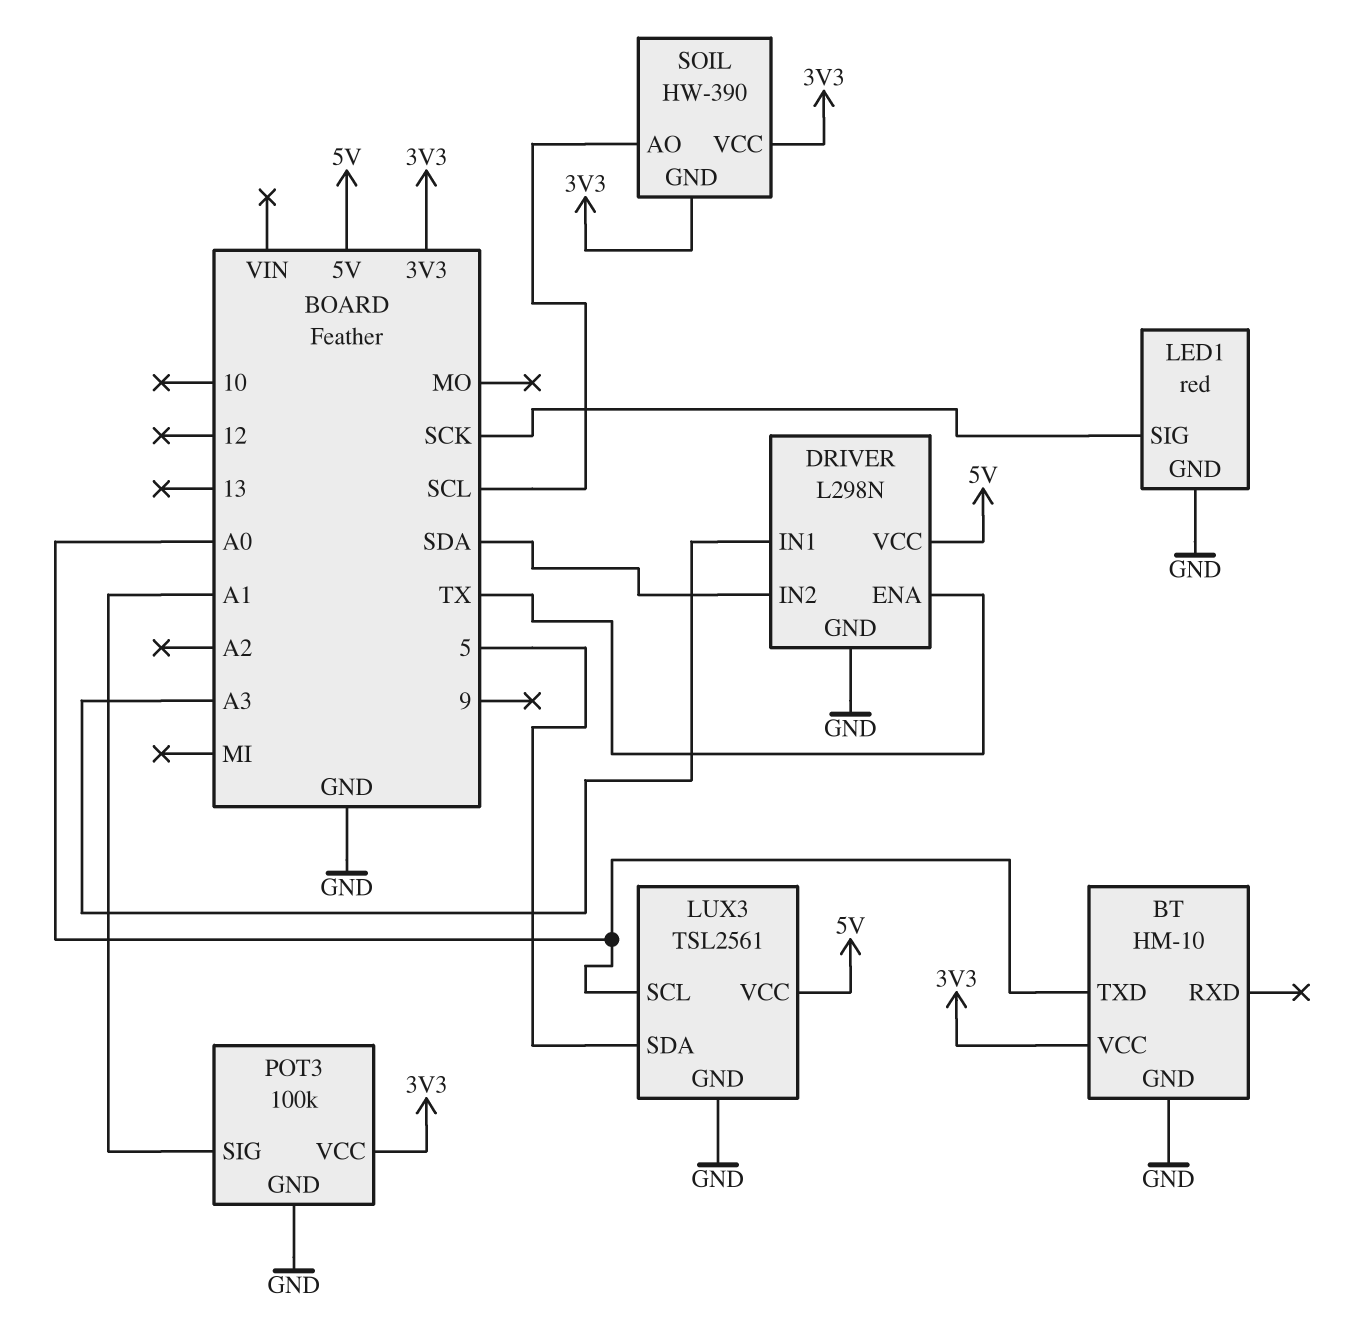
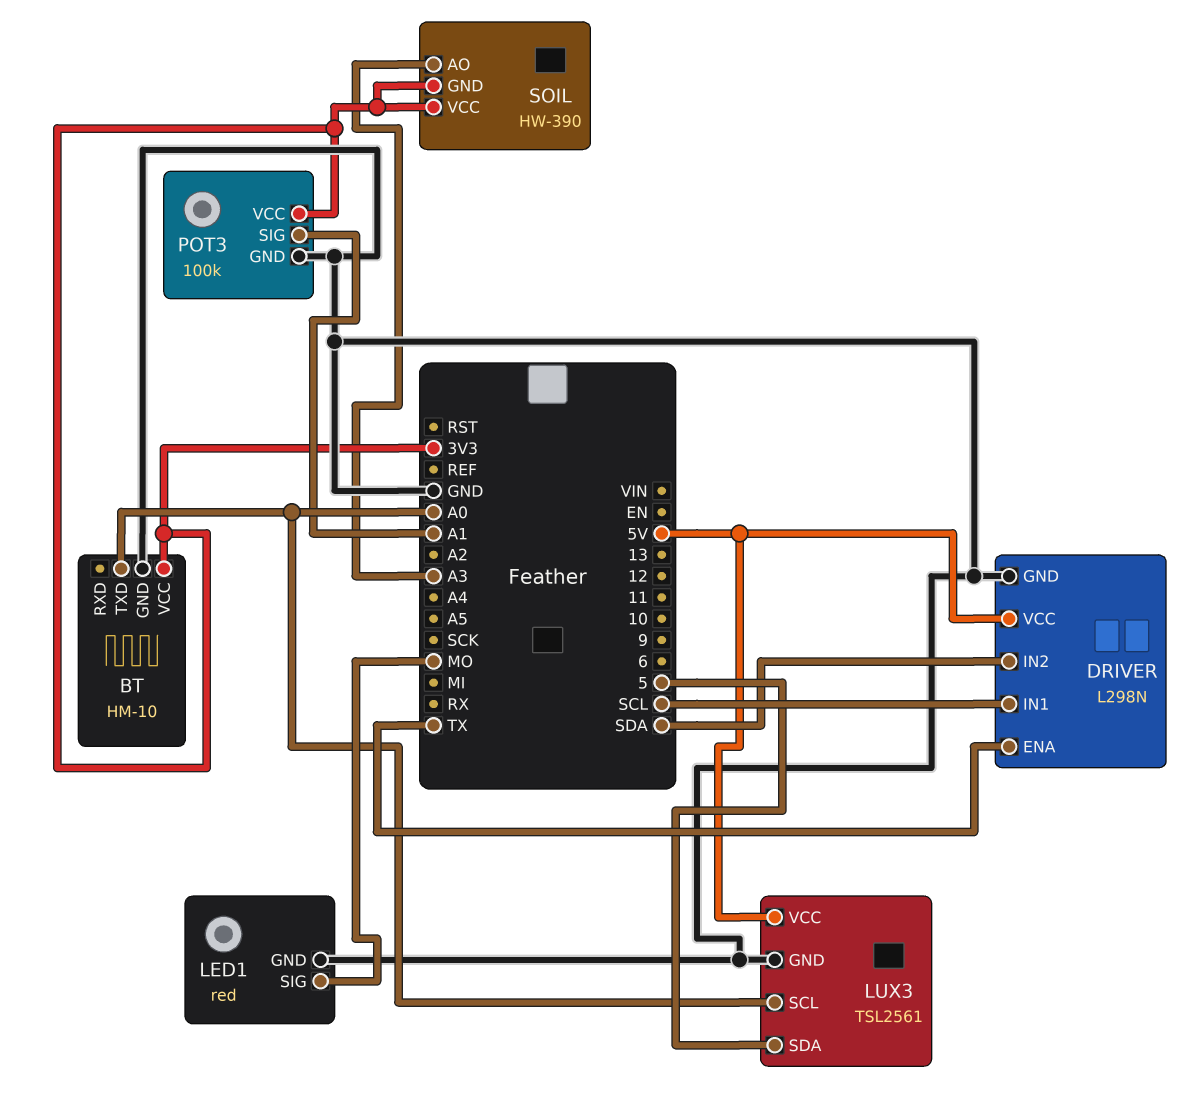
DRIVER pin IN1: A3 -> SCL
LED1 pin SIG: SCK -> MO
SOIL pin AO: SCL -> A3

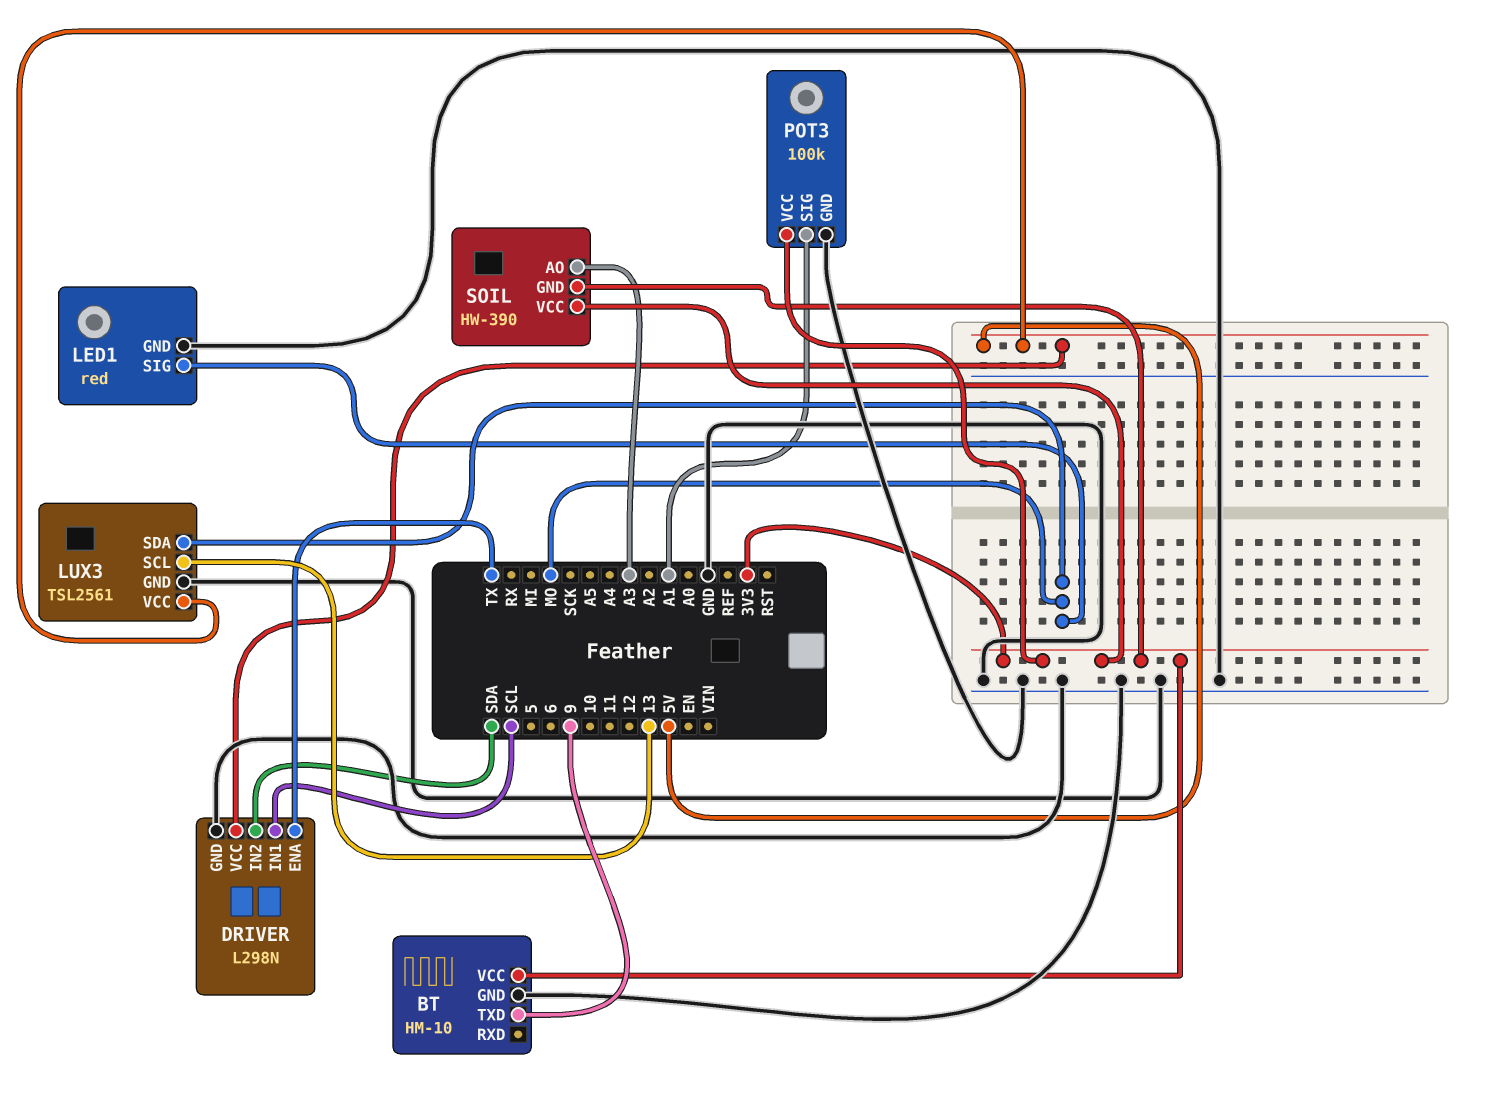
BT pin TXD: A0 -> 9
LUX3 pin SCL: A0 -> 13
LUX3 pin SDA: 5 -> MO

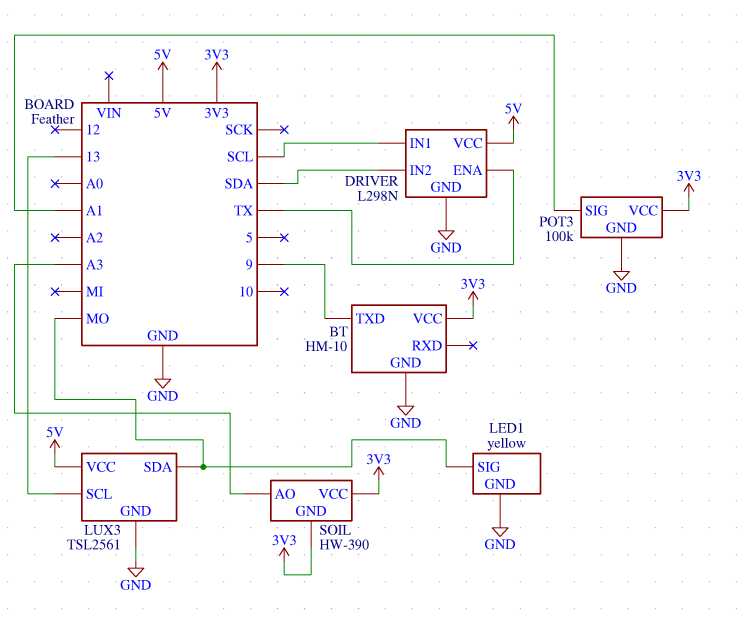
LED1: red -> yellow

